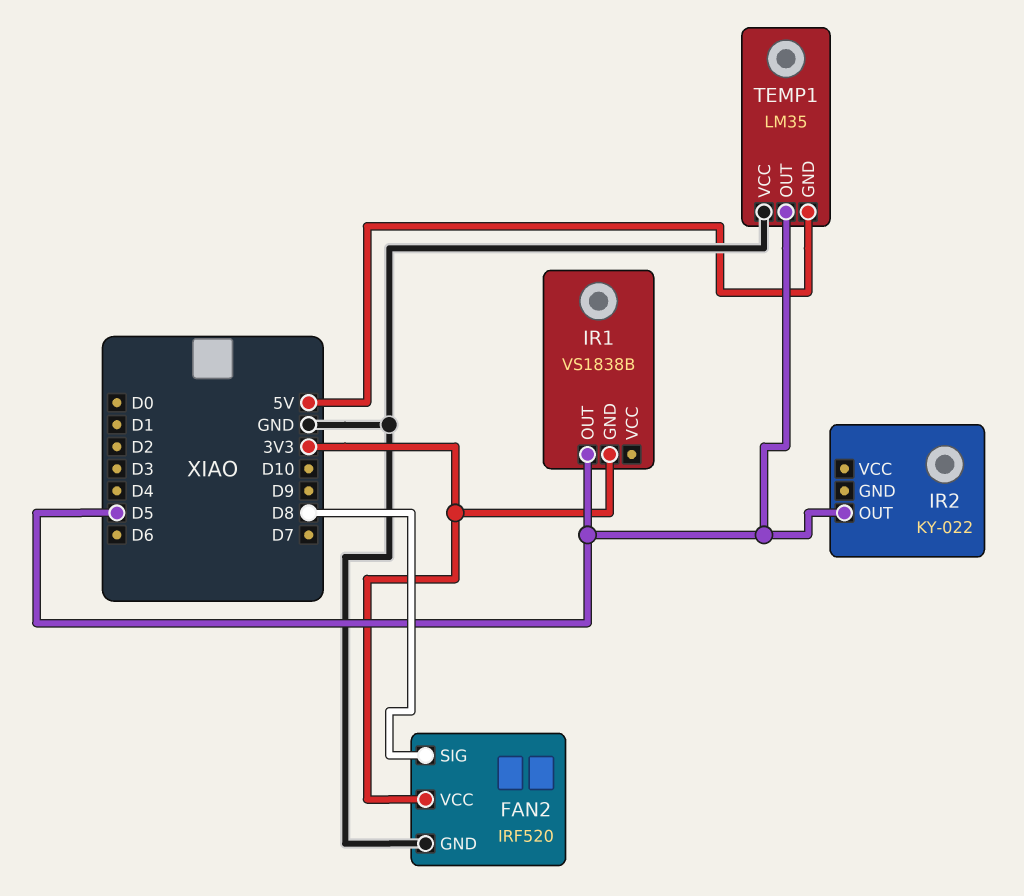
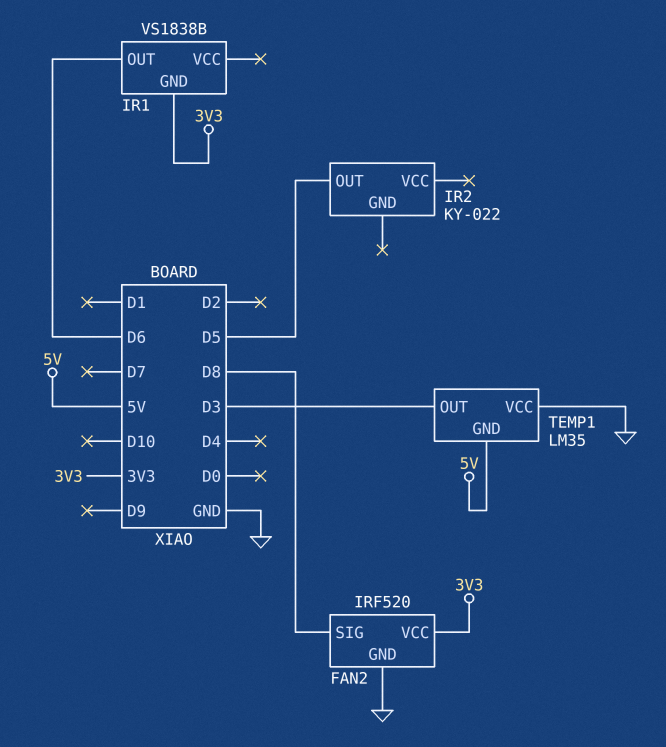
IR1 pin OUT: D5 -> D6
TEMP1 pin OUT: D5 -> D3

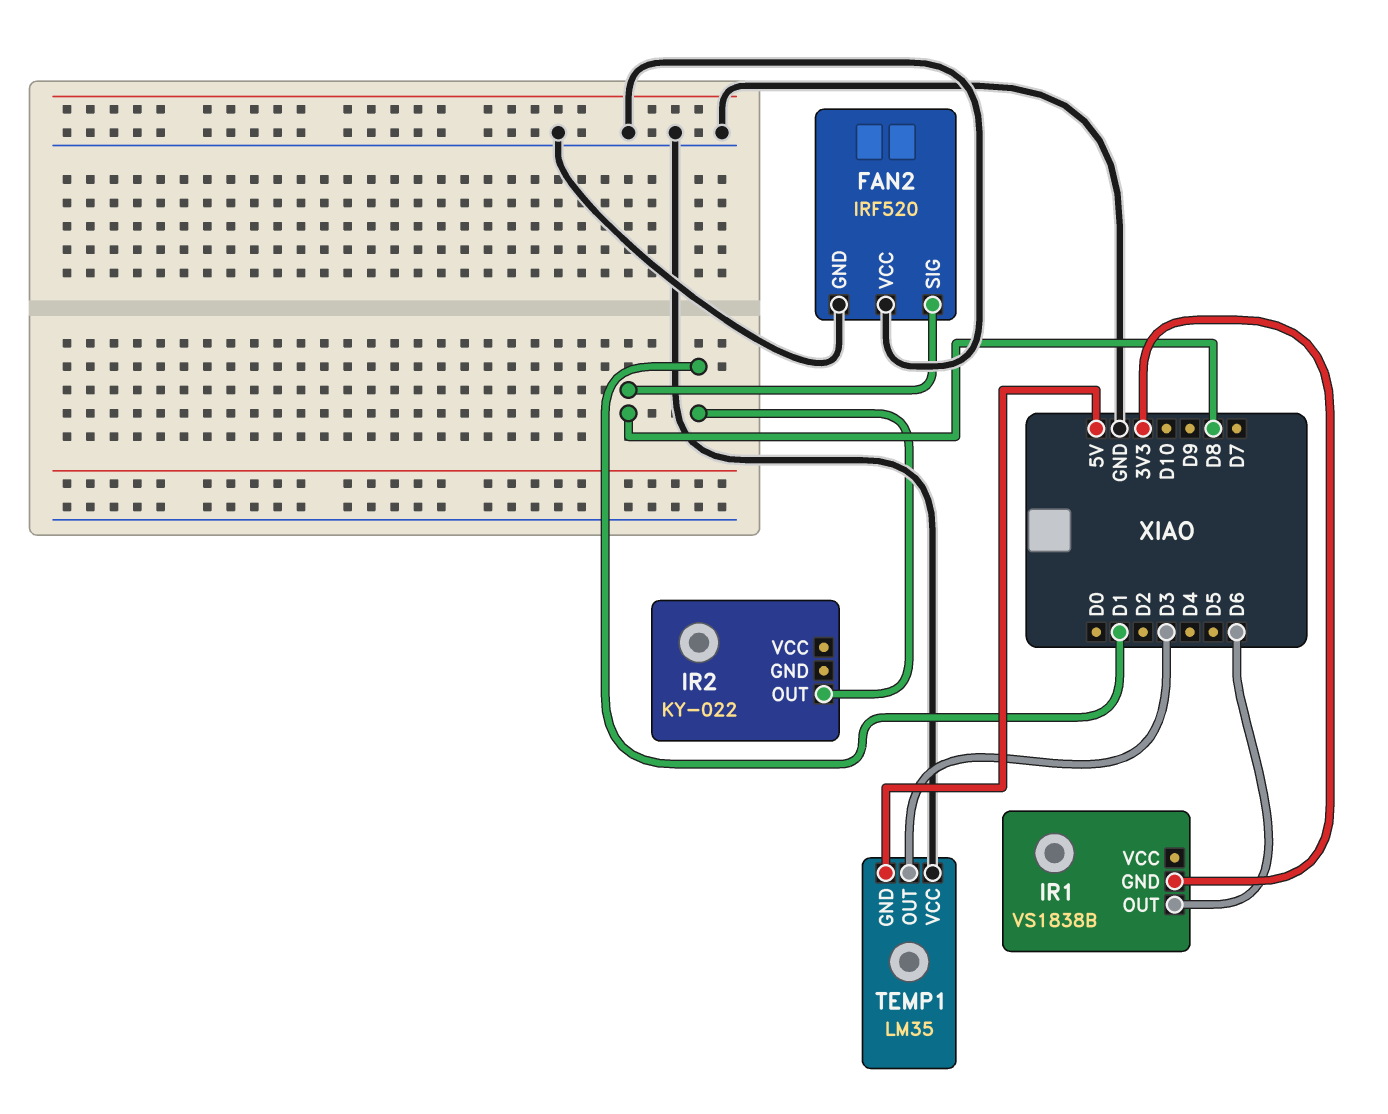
FAN2 pin VCC: 3V3 -> GND
IR2 pin OUT: D5 -> D1

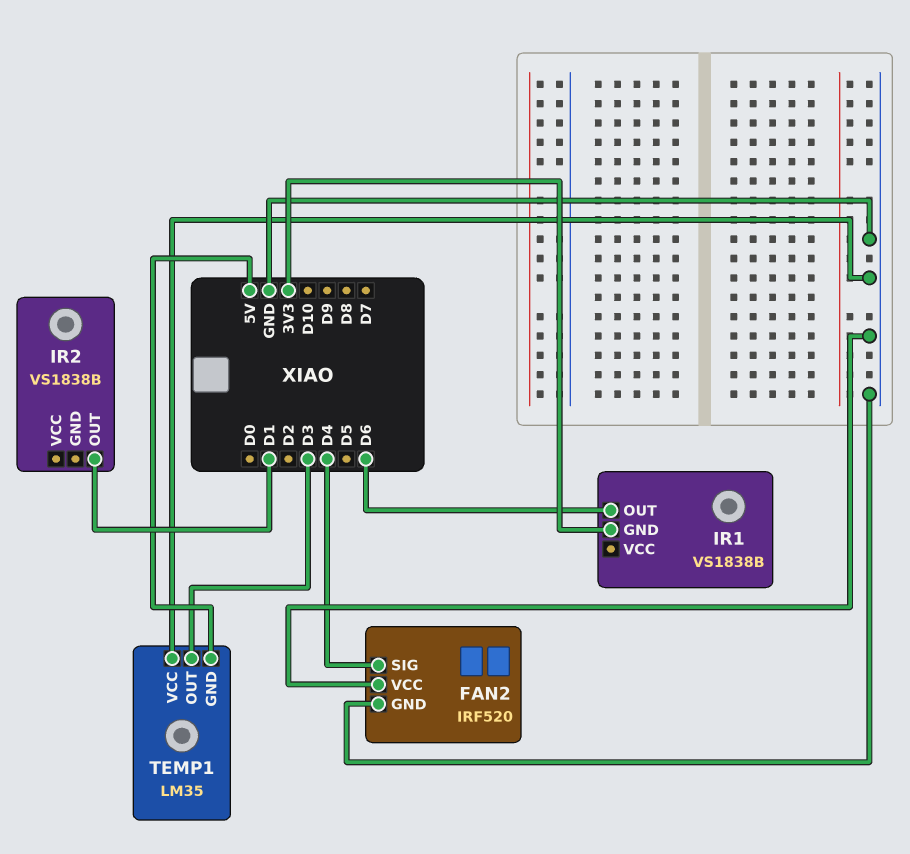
FAN2 pin SIG: D8 -> D4
IR2: KY-022 -> VS1838B

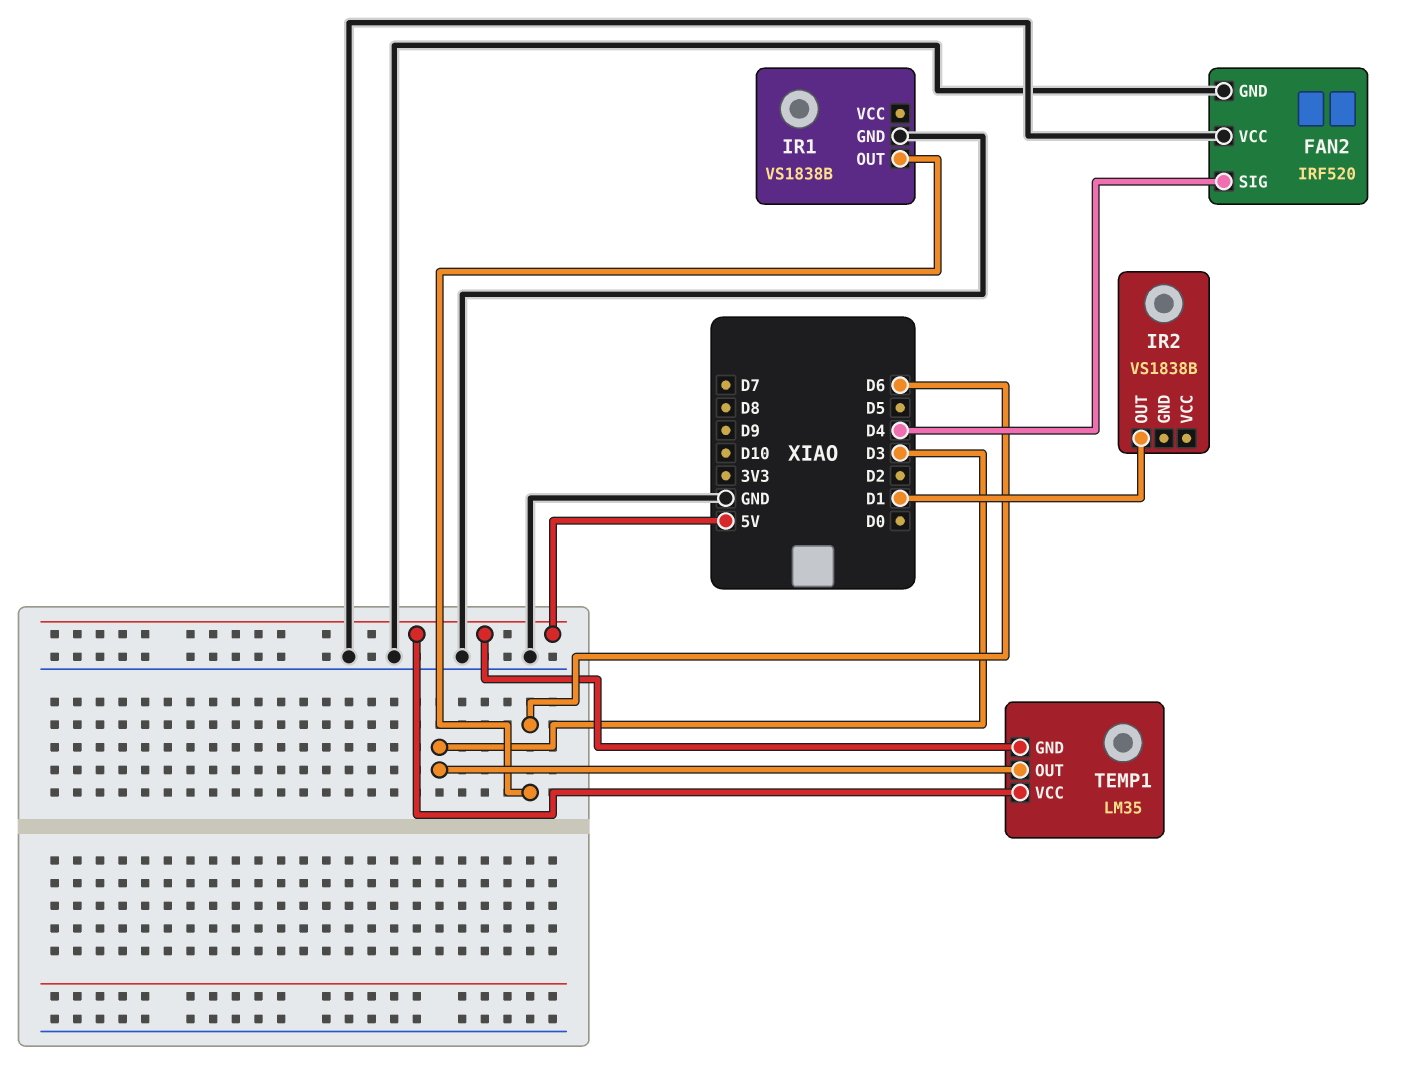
IR1 pin GND: 3V3 -> GND
TEMP1 pin VCC: GND -> 5V

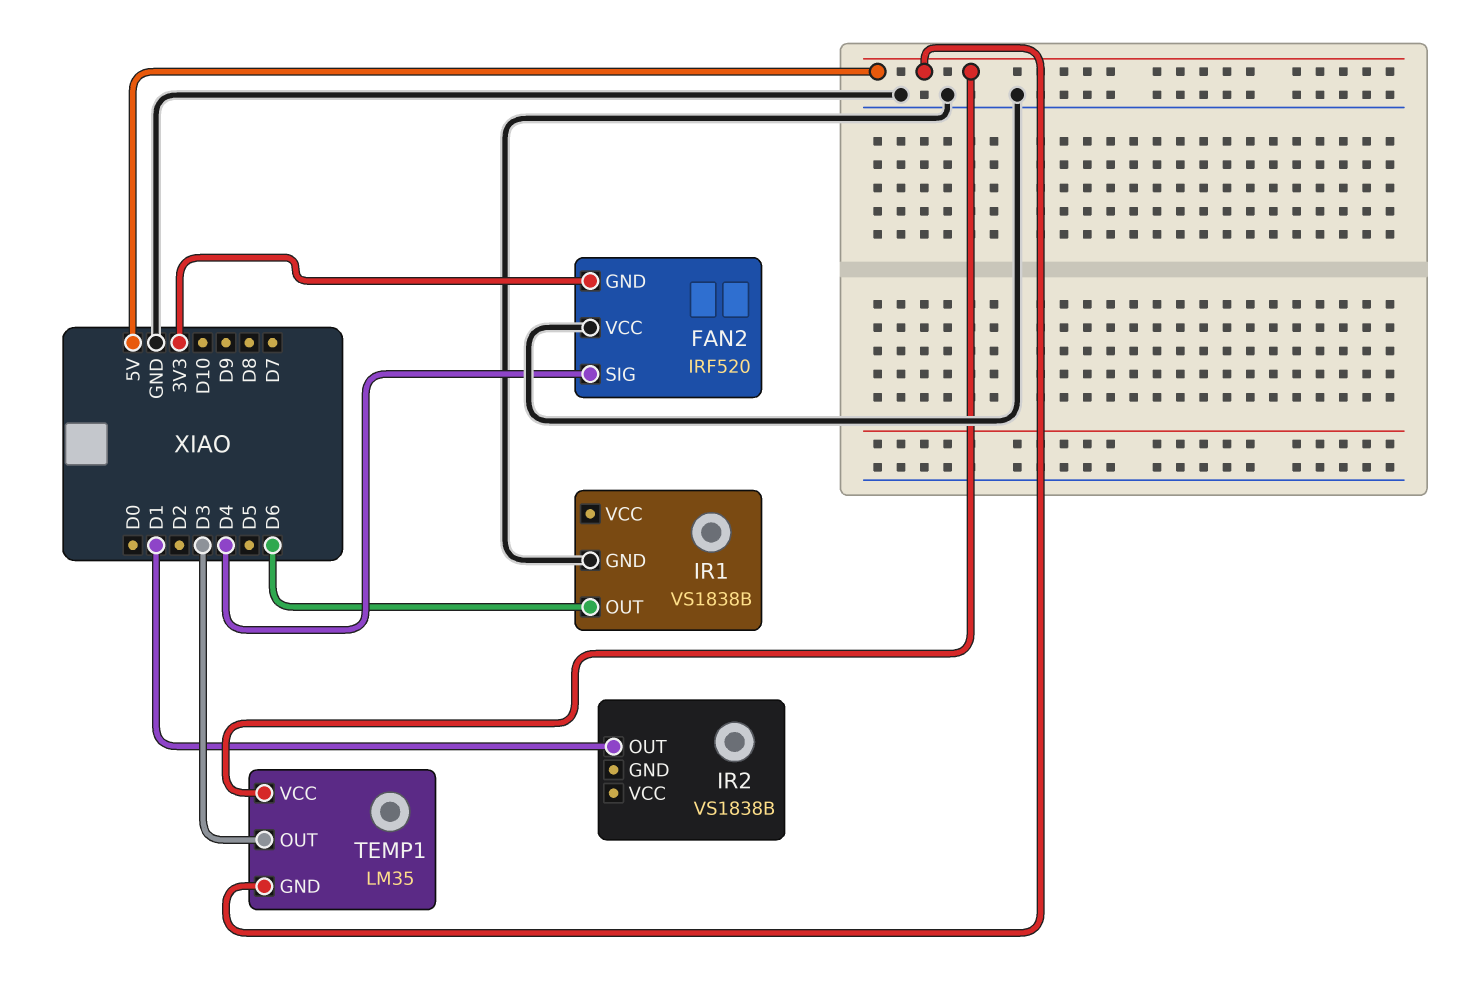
FAN2 pin GND: GND -> 3V3

